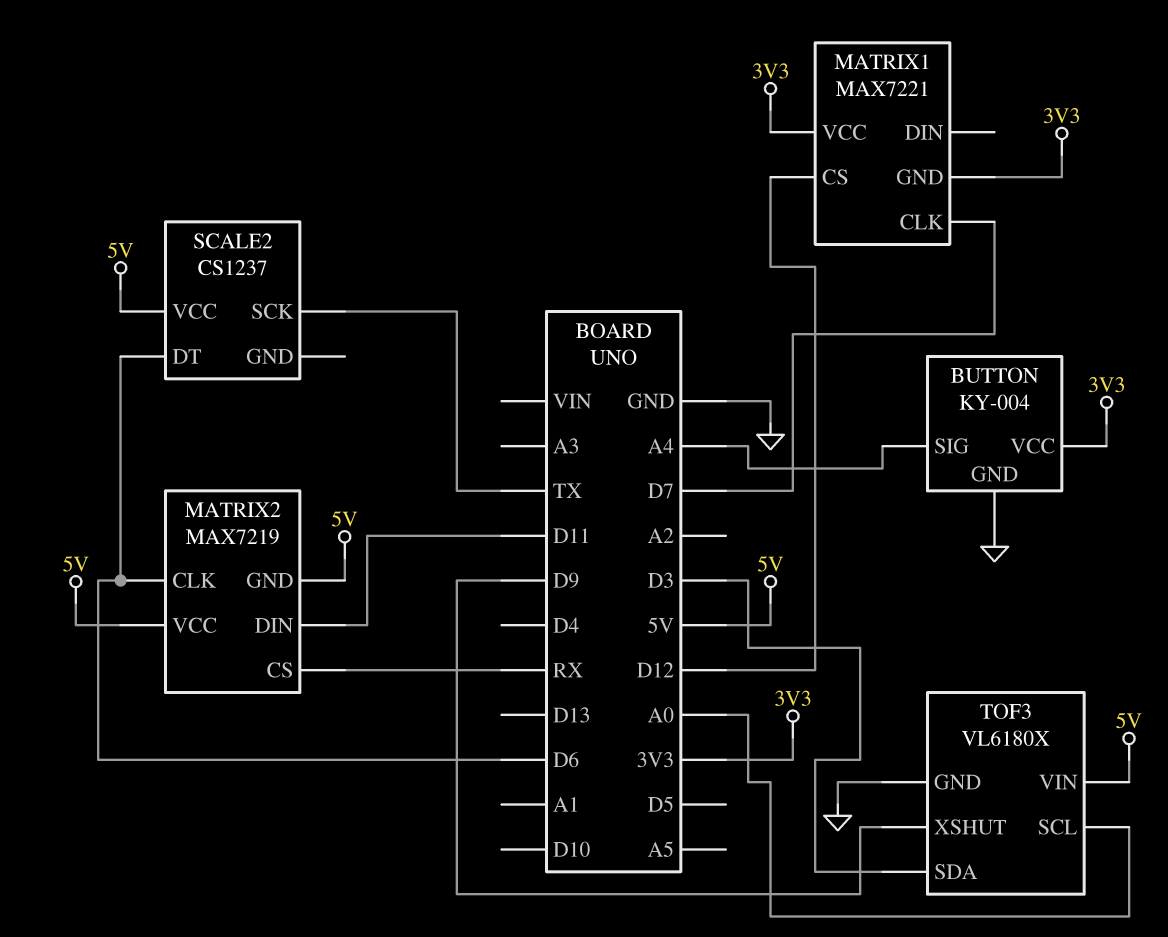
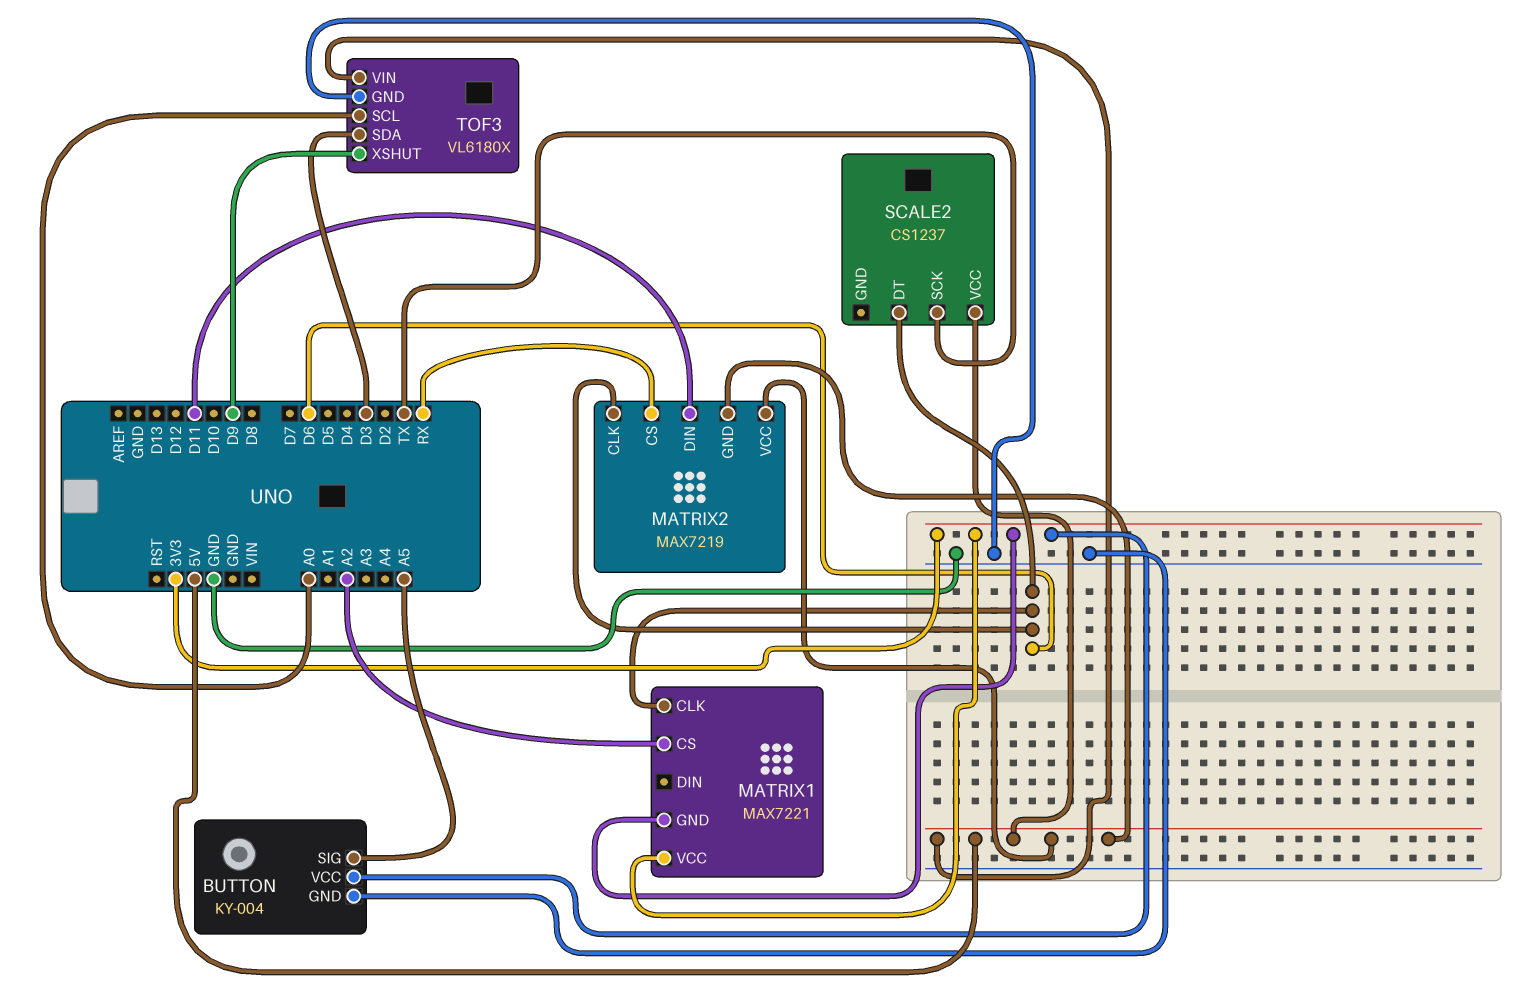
BUTTON pin SIG: A4 -> A5
MATRIX1 pin CLK: D7 -> D6
MATRIX1 pin CS: D12 -> A2

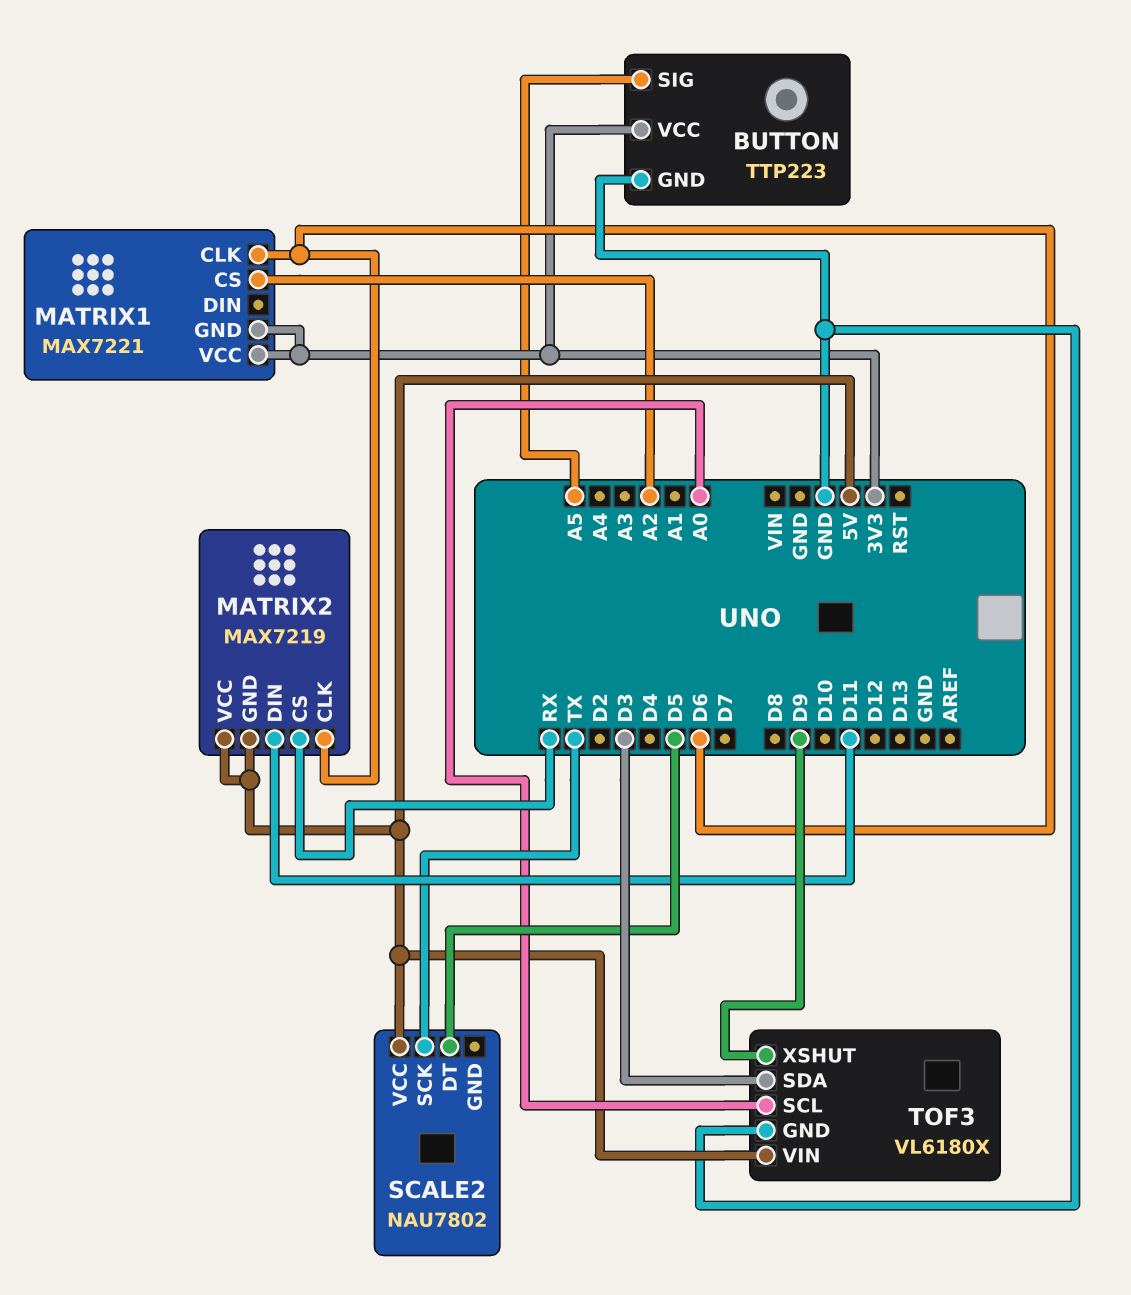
BUTTON: KY-004 -> TTP223
SCALE2: CS1237 -> NAU7802
SCALE2 pin DT: D6 -> D5

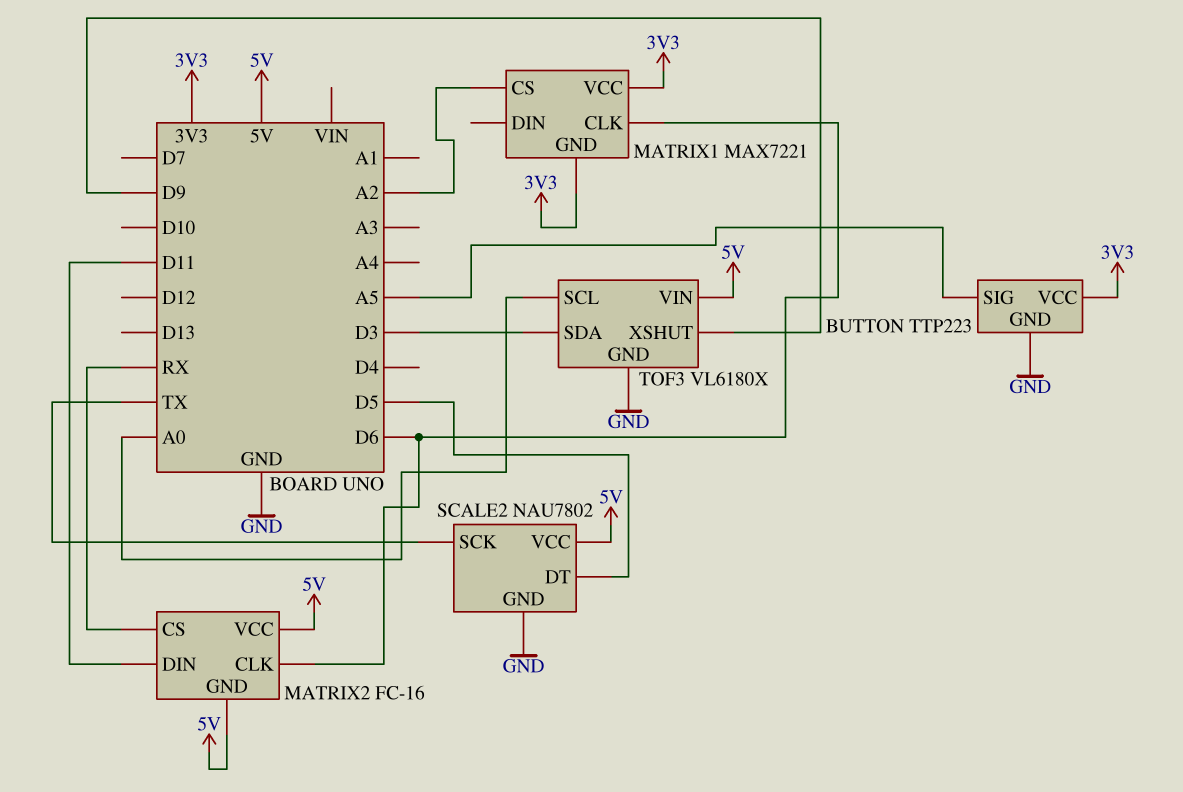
MATRIX2: MAX7219 -> FC-16
SCALE2 pin GND: none -> GND

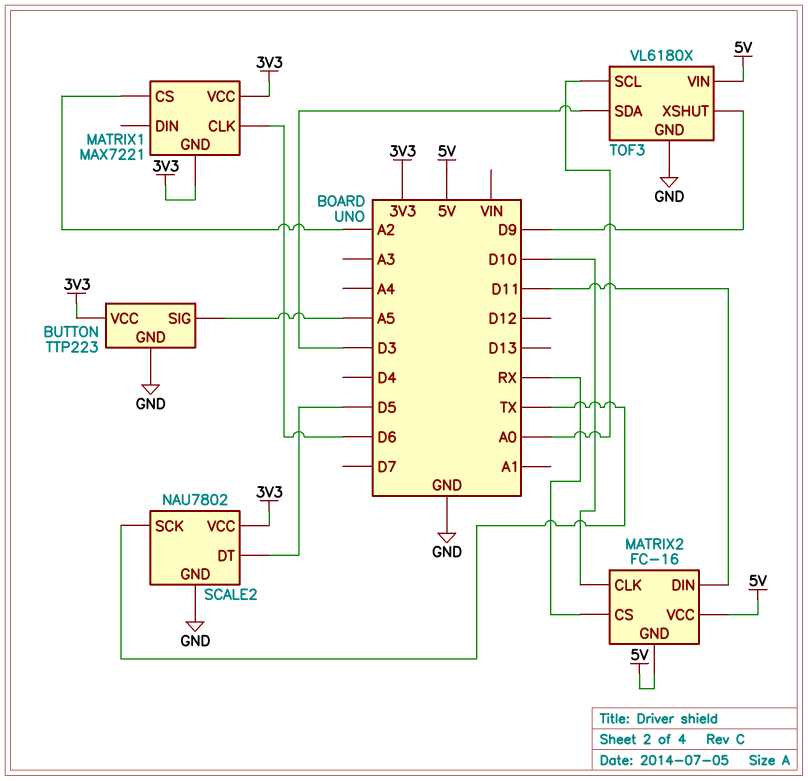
MATRIX2 pin CLK: D6 -> D10
SCALE2 pin VCC: 5V -> 3V3

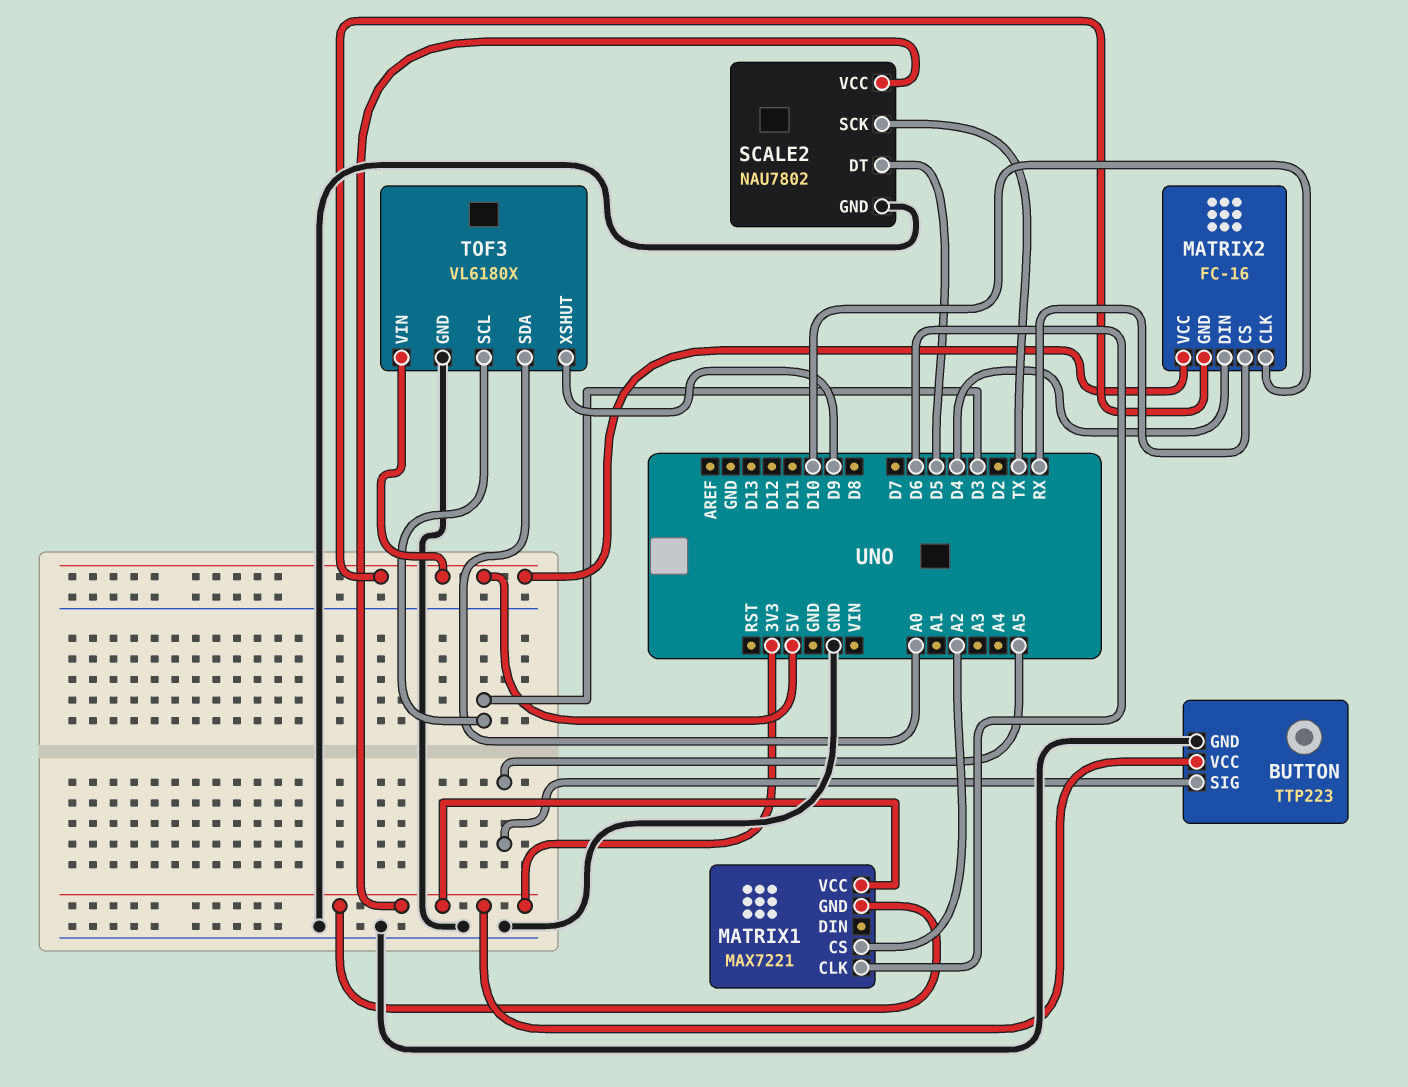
MATRIX2 pin DIN: D11 -> D4
TOF3 pin SCL: A0 -> D3
TOF3 pin SDA: D3 -> A0

